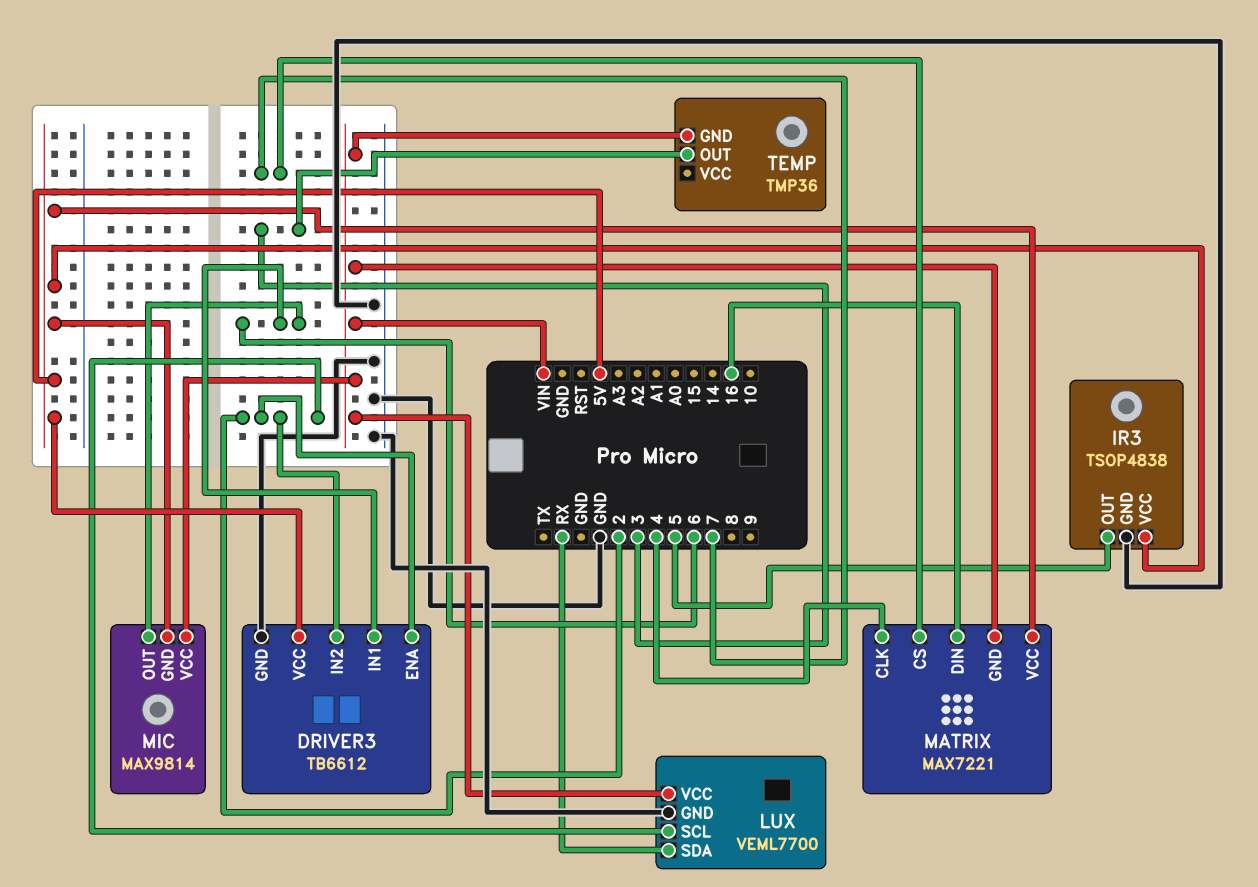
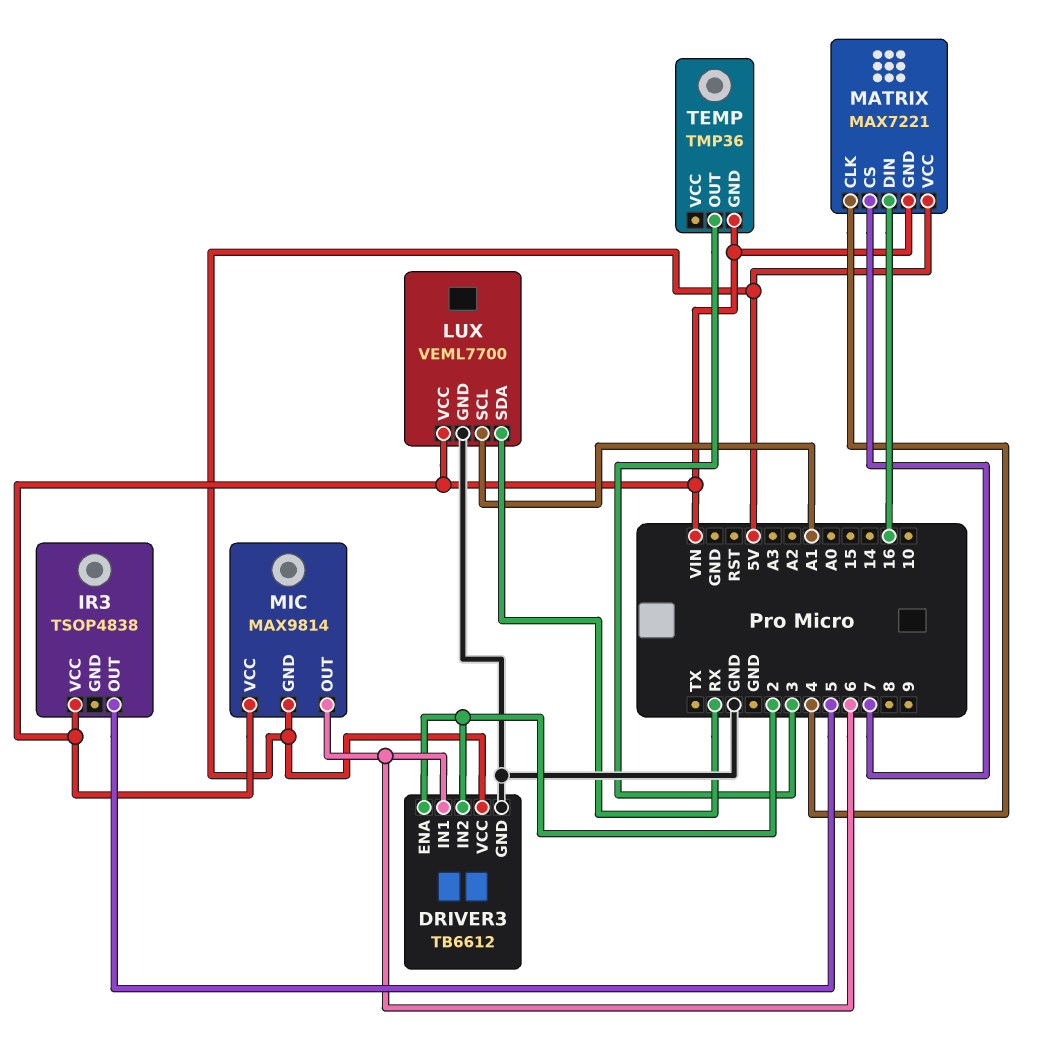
IR3 pin GND: GND -> none
IR3 pin VCC: 5V -> VIN
LUX pin SCL: 2 -> A1

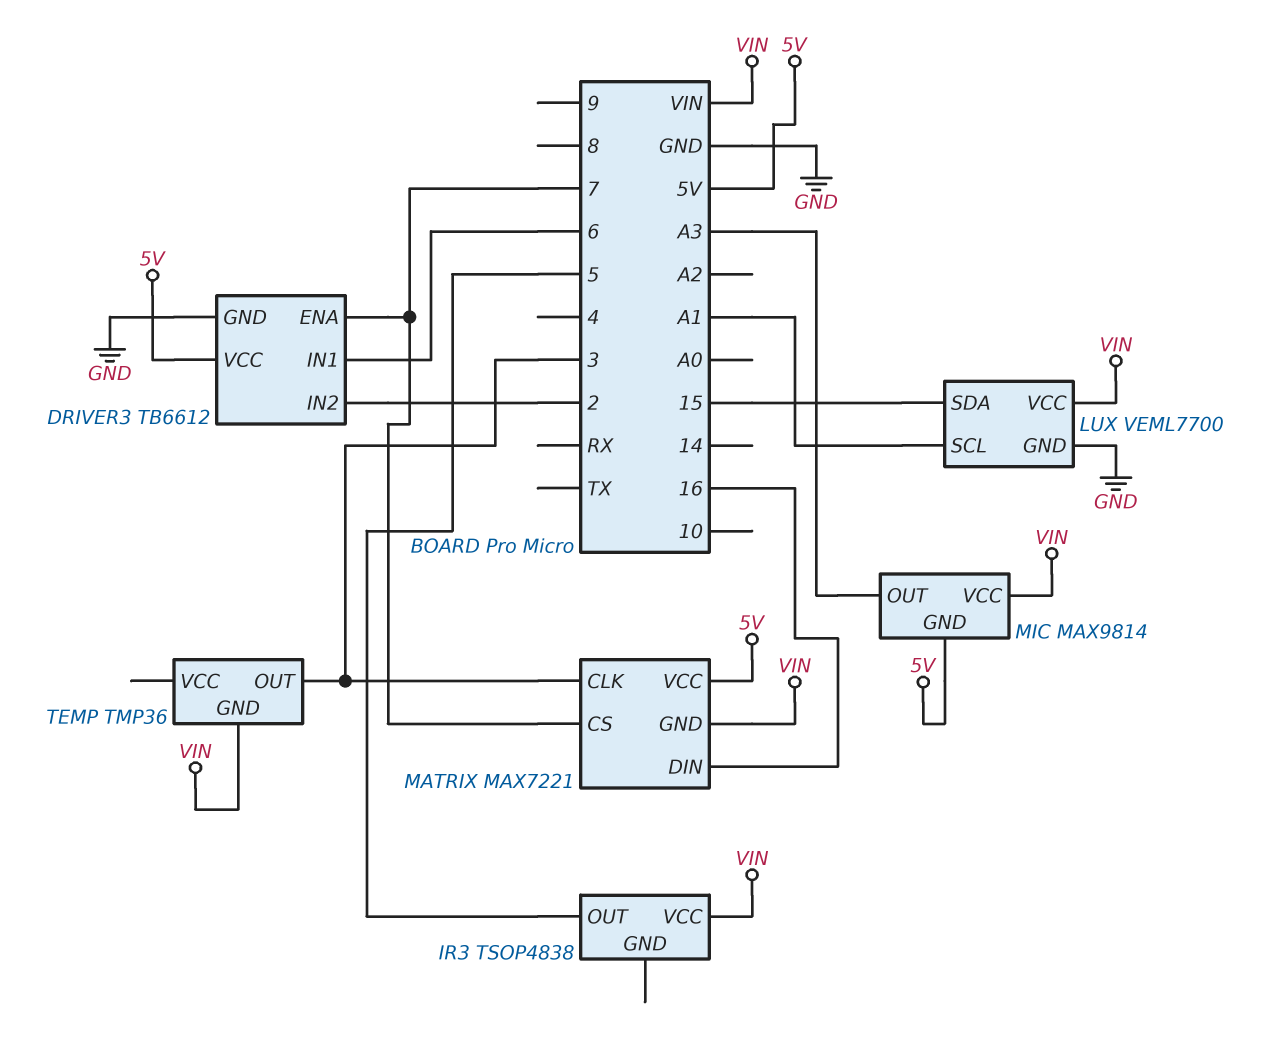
DRIVER3 pin ENA: 2 -> 7
LUX pin SDA: RX -> 15
MATRIX pin CLK: 4 -> 3
MIC pin OUT: 6 -> A3

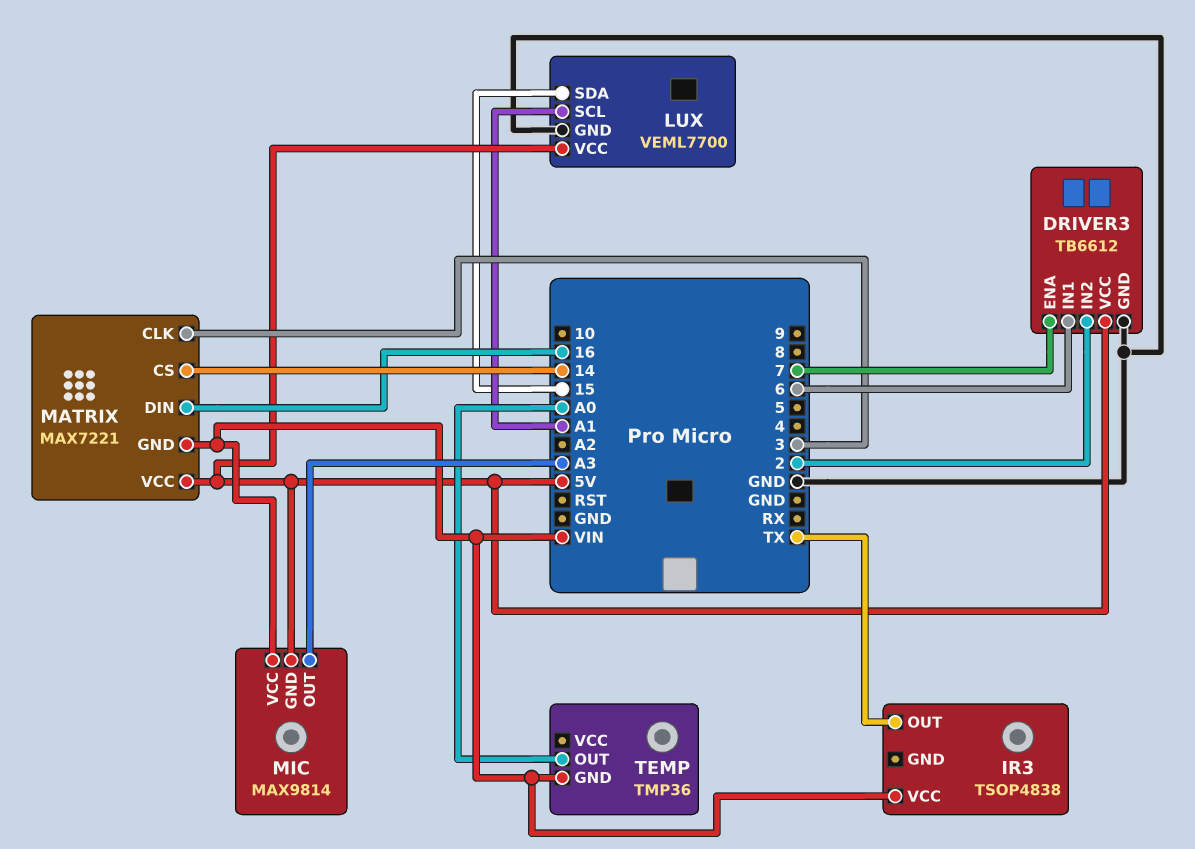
IR3 pin OUT: 5 -> TX
LUX pin VCC: VIN -> 5V
MATRIX pin CS: 7 -> 14
TEMP pin OUT: 3 -> A0

